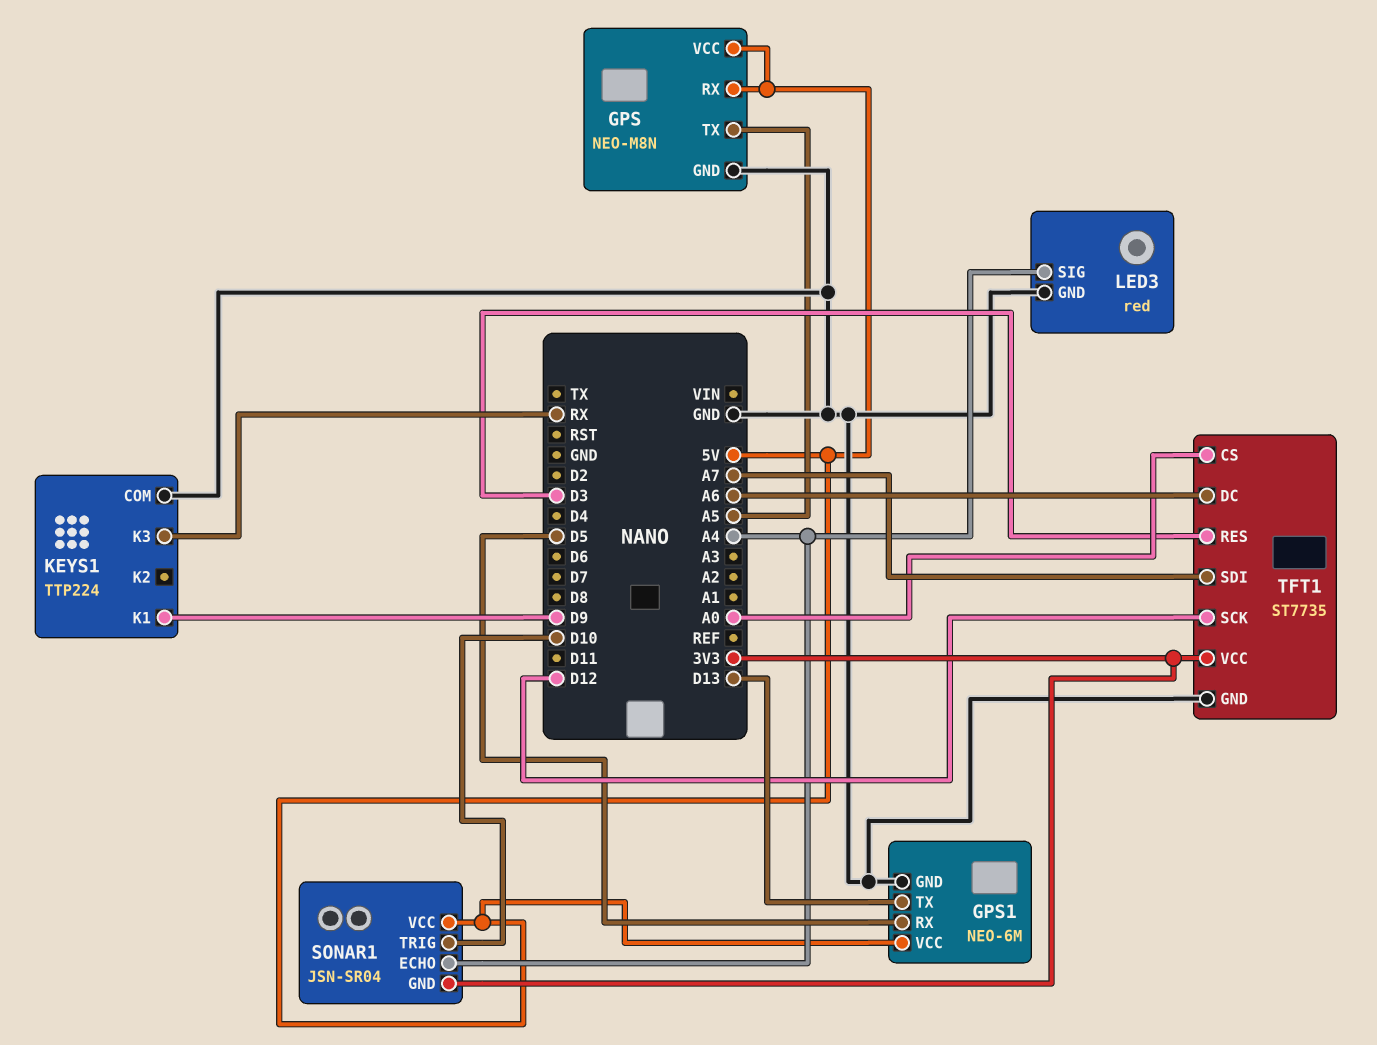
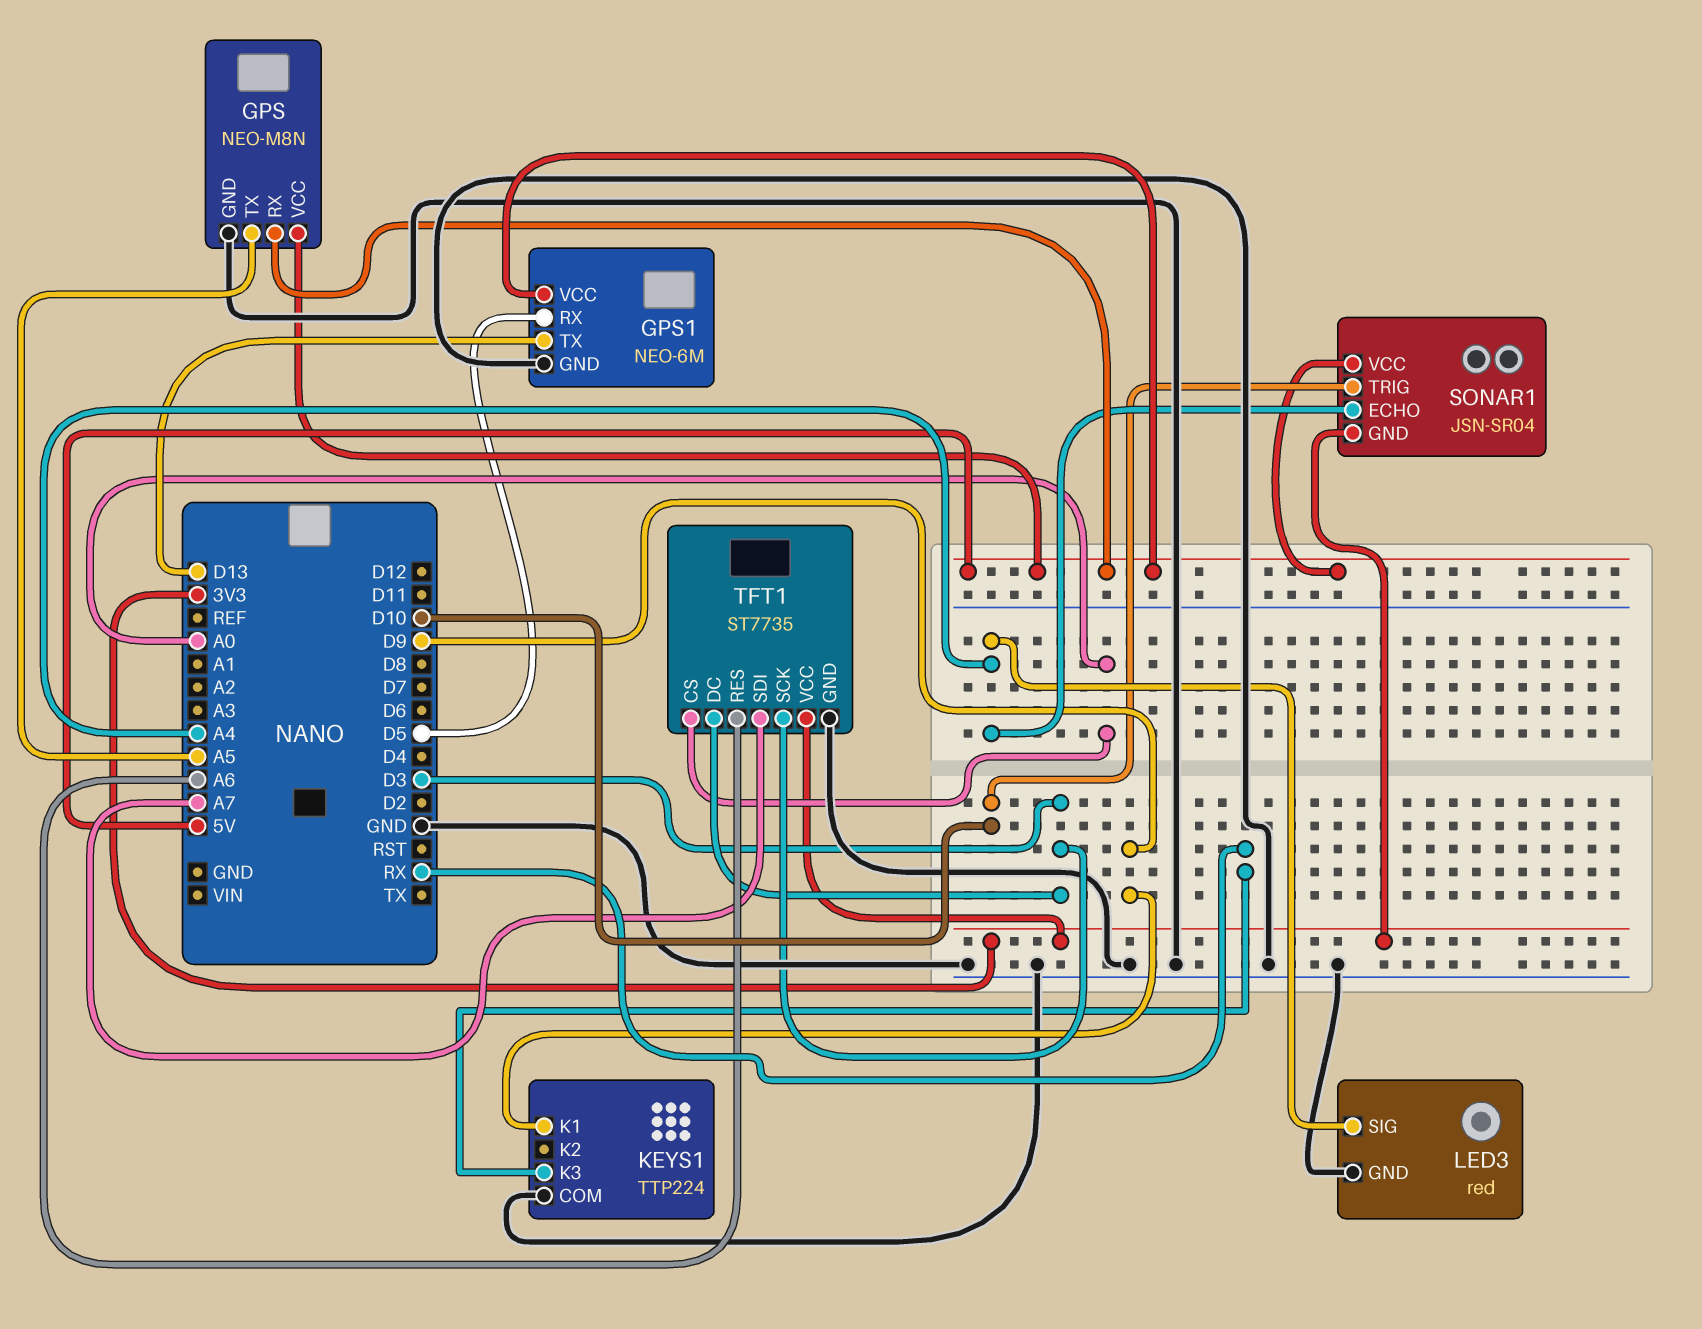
TFT1 pin DC: A6 -> D3
TFT1 pin RES: D3 -> A6
TFT1 pin SCK: D12 -> D3

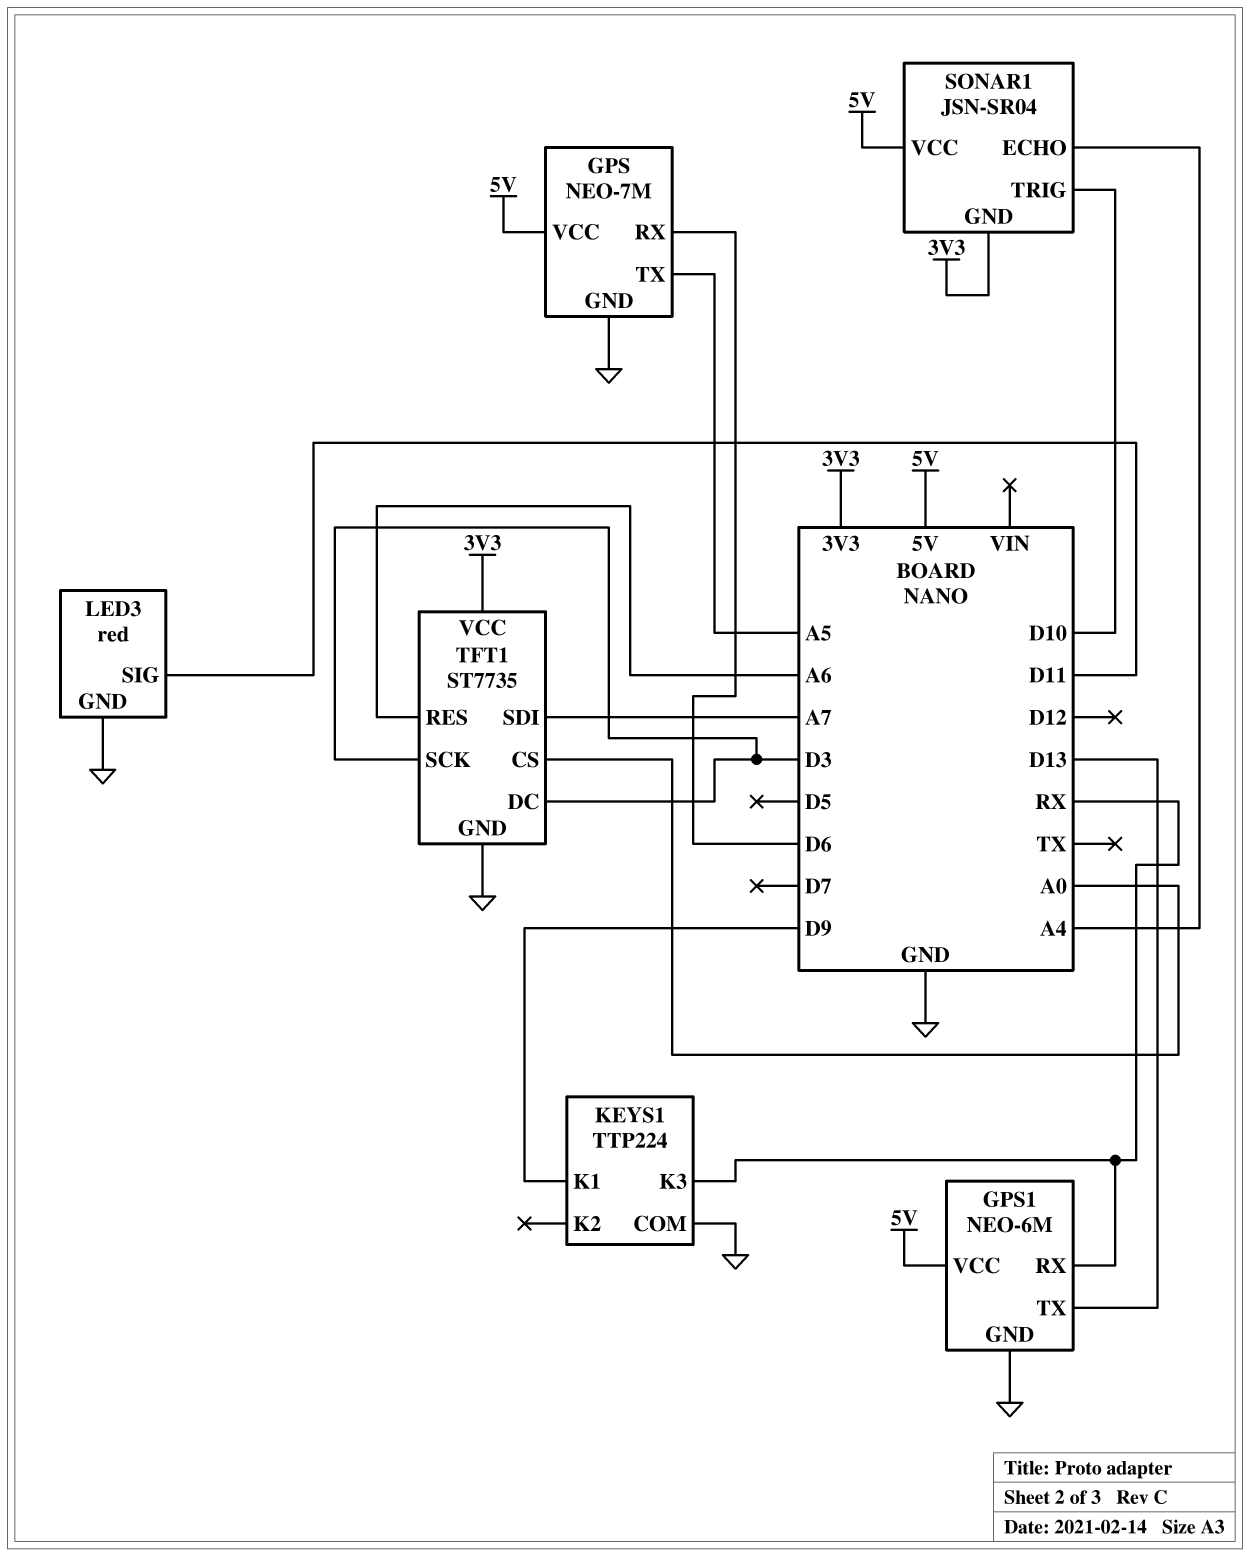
GPS: NEO-M8N -> NEO-7M
GPS pin RX: 5V -> D6
GPS1 pin RX: D5 -> RX
LED3 pin SIG: A4 -> D11

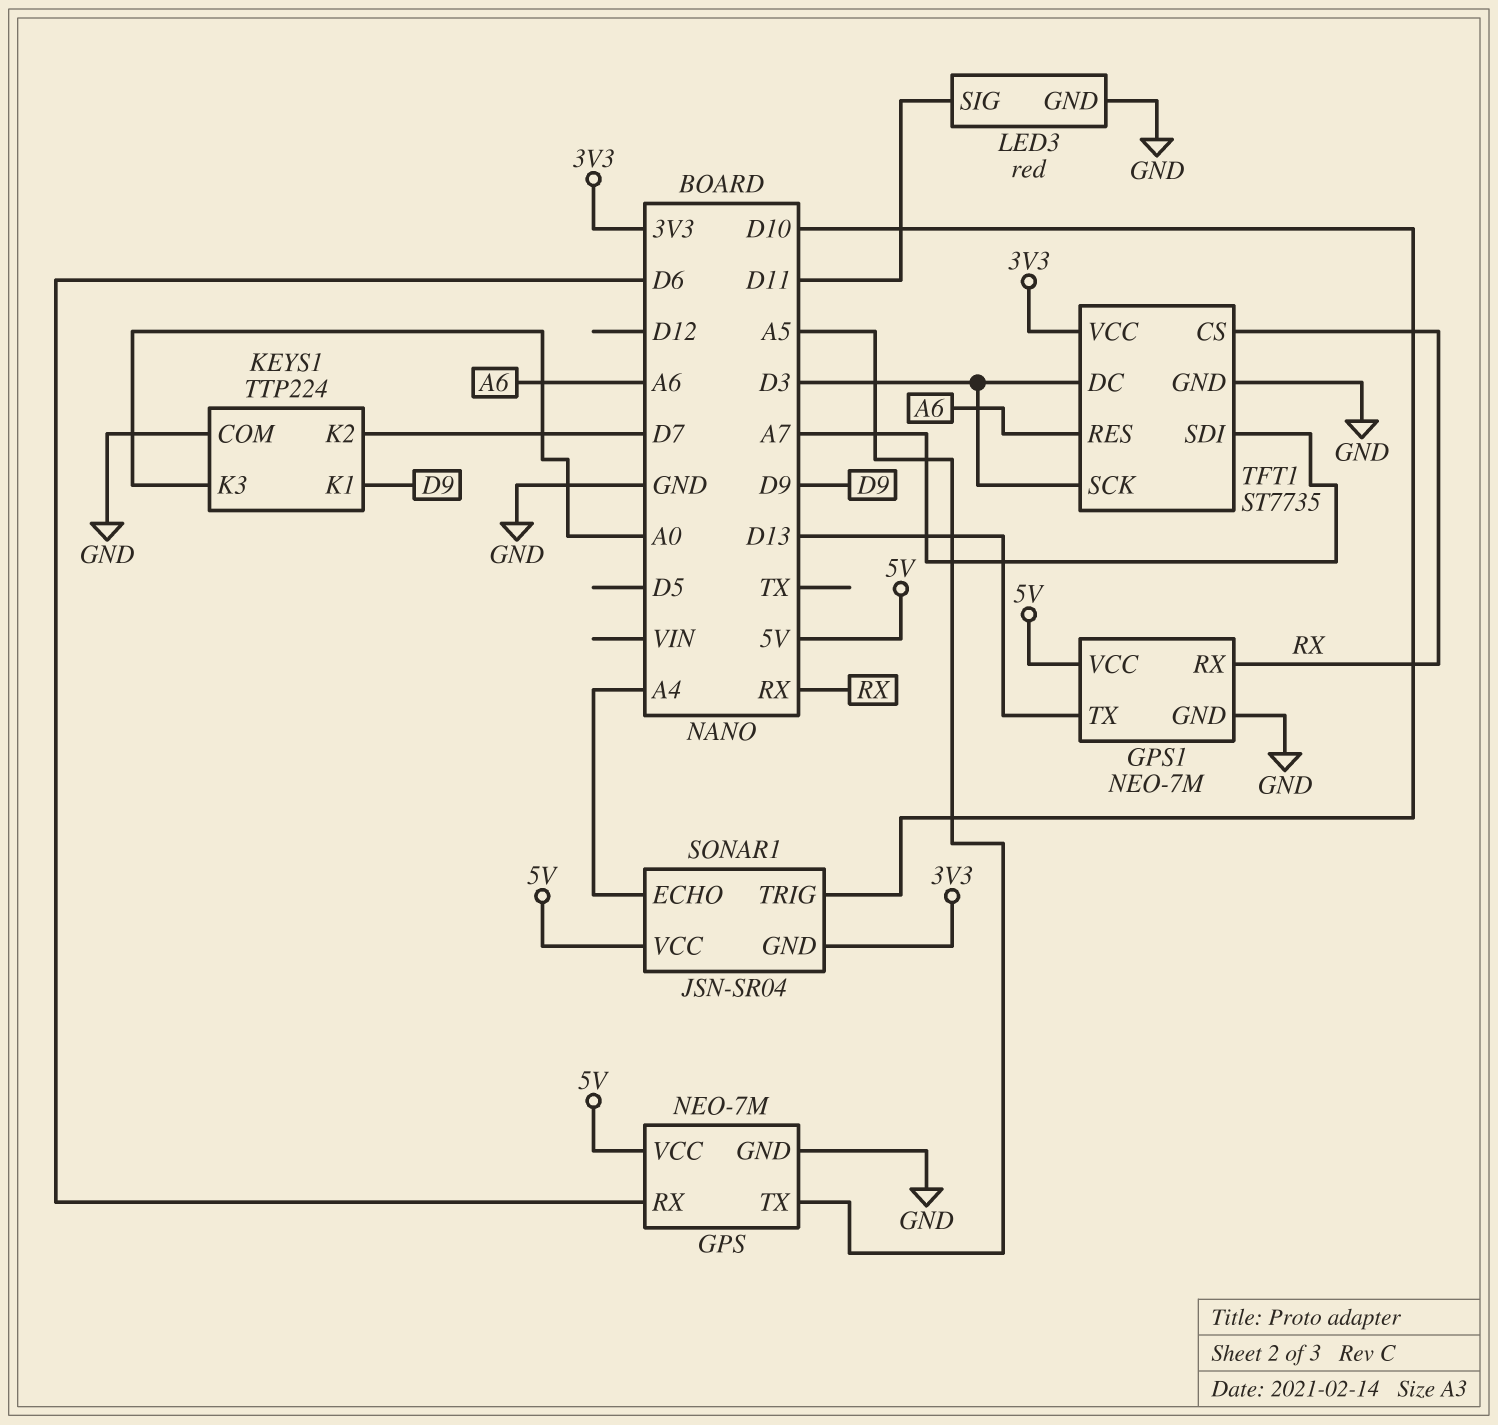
GPS1: NEO-6M -> NEO-7M
KEYS1 pin K2: none -> D7
KEYS1 pin K3: RX -> A0
TFT1 pin CS: A0 -> RX

